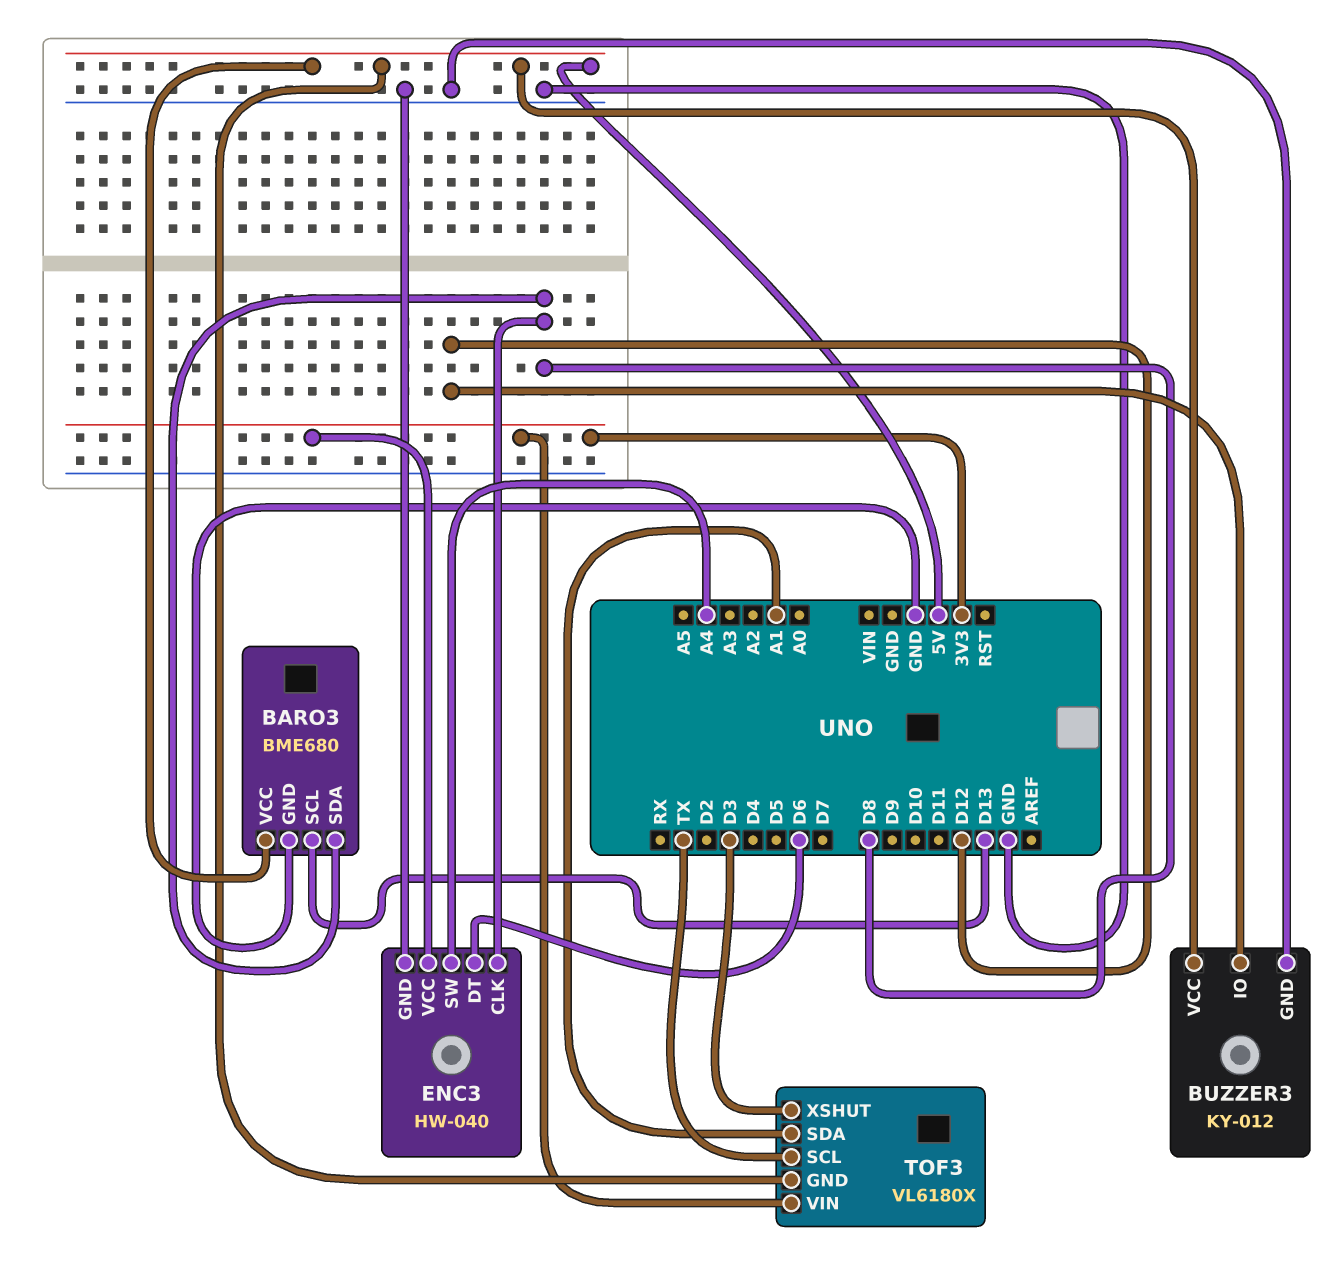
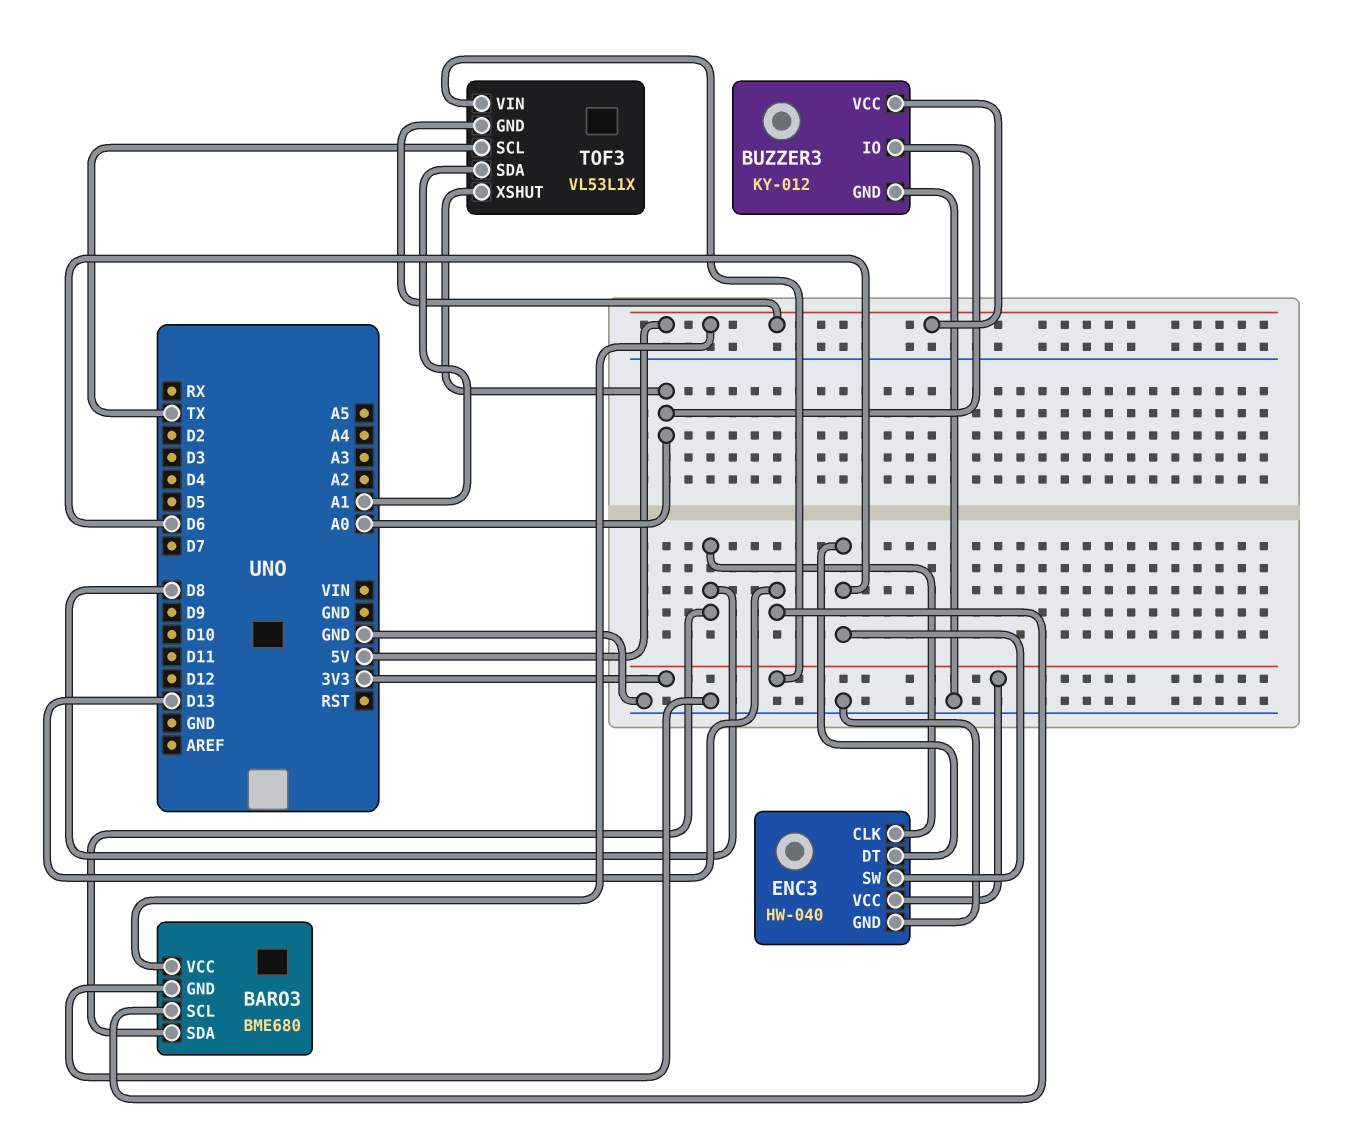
BUZZER3 pin IO: D12 -> A0
ENC3 pin SW: A4 -> D6
TOF3: VL6180X -> VL53L1X
TOF3 pin XSHUT: D3 -> A0

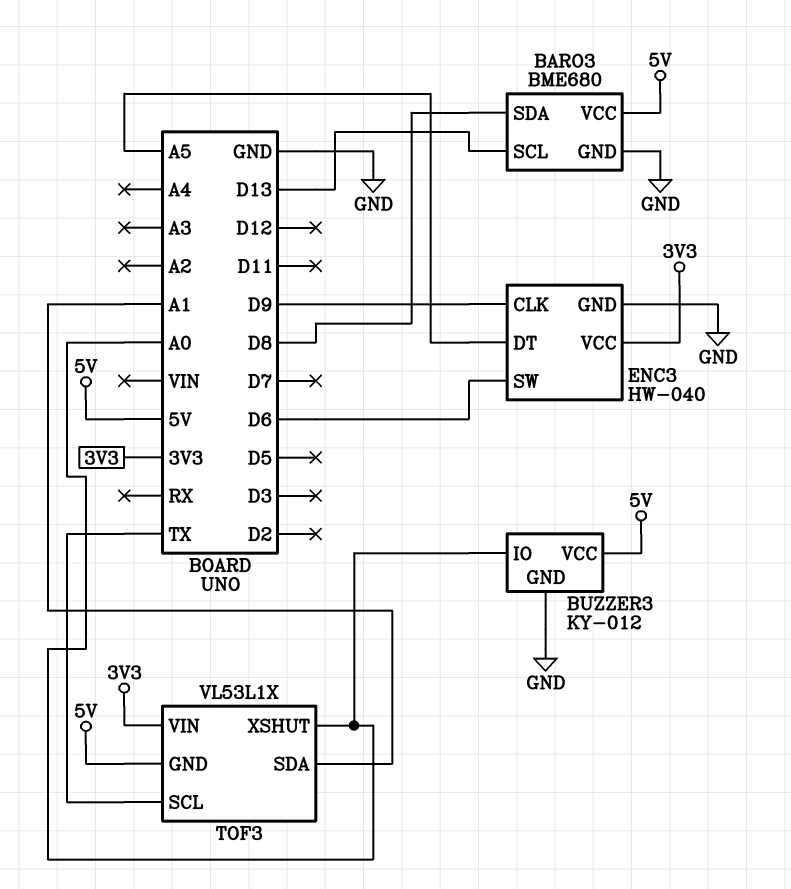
ENC3 pin CLK: D8 -> D9
ENC3 pin DT: D6 -> A5

